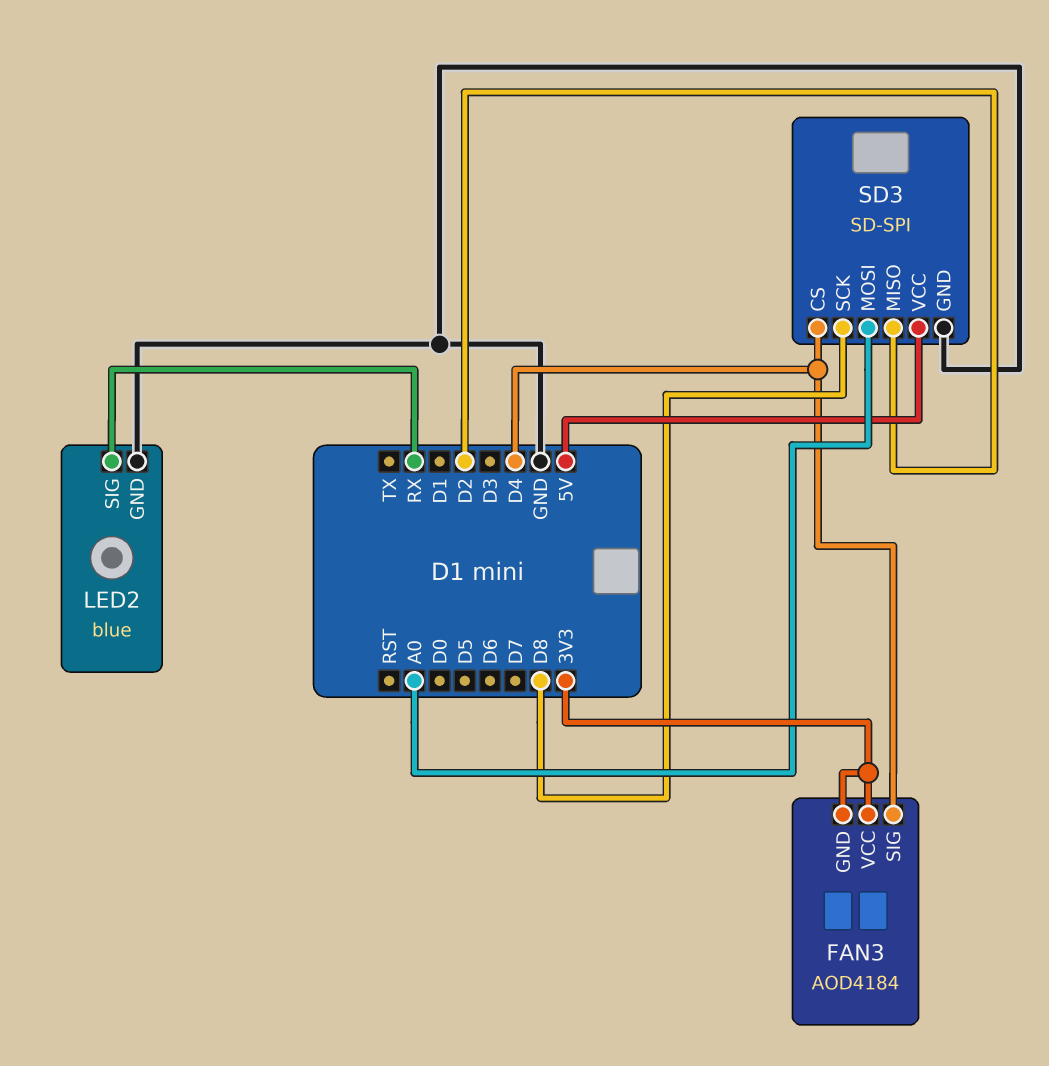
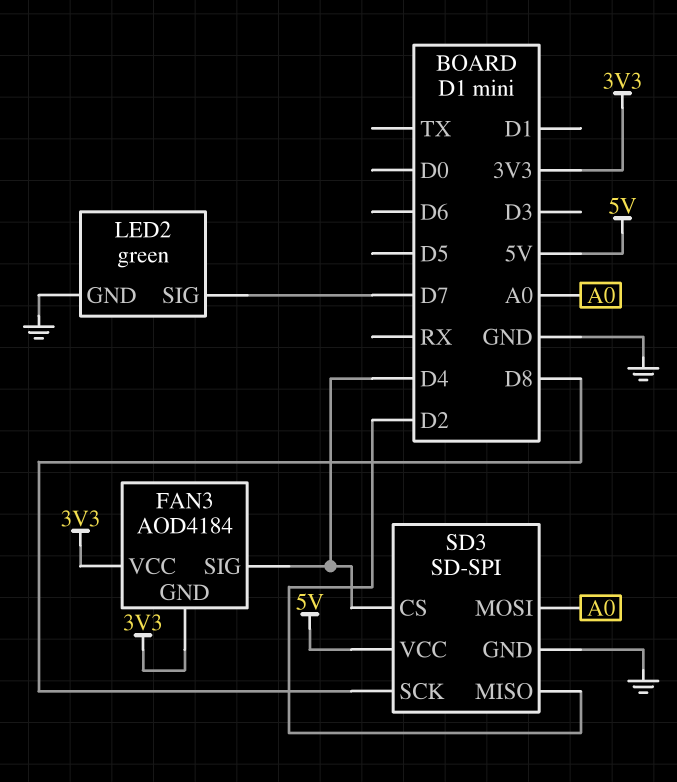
LED2: blue -> green
LED2 pin SIG: RX -> D7

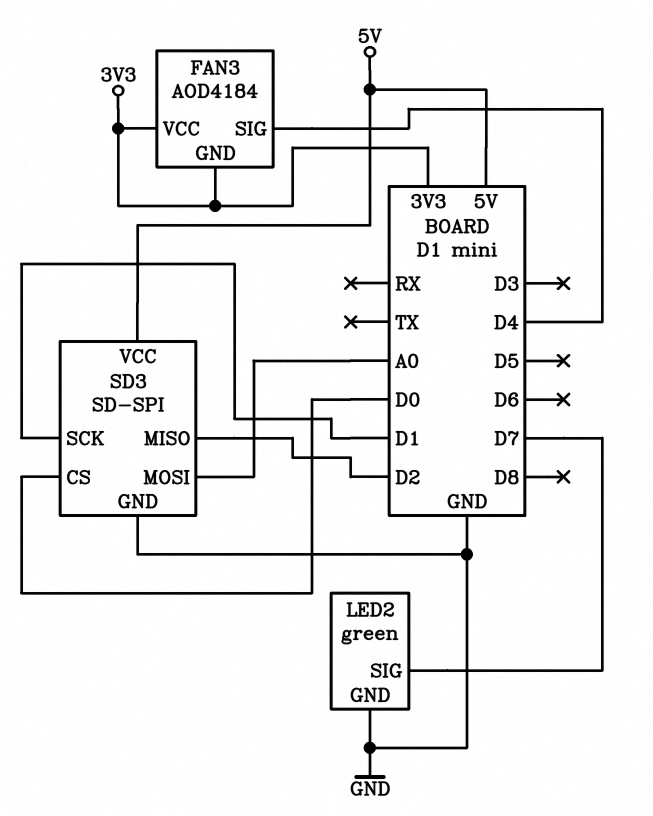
SD3 pin CS: D4 -> D0
SD3 pin SCK: D8 -> D1

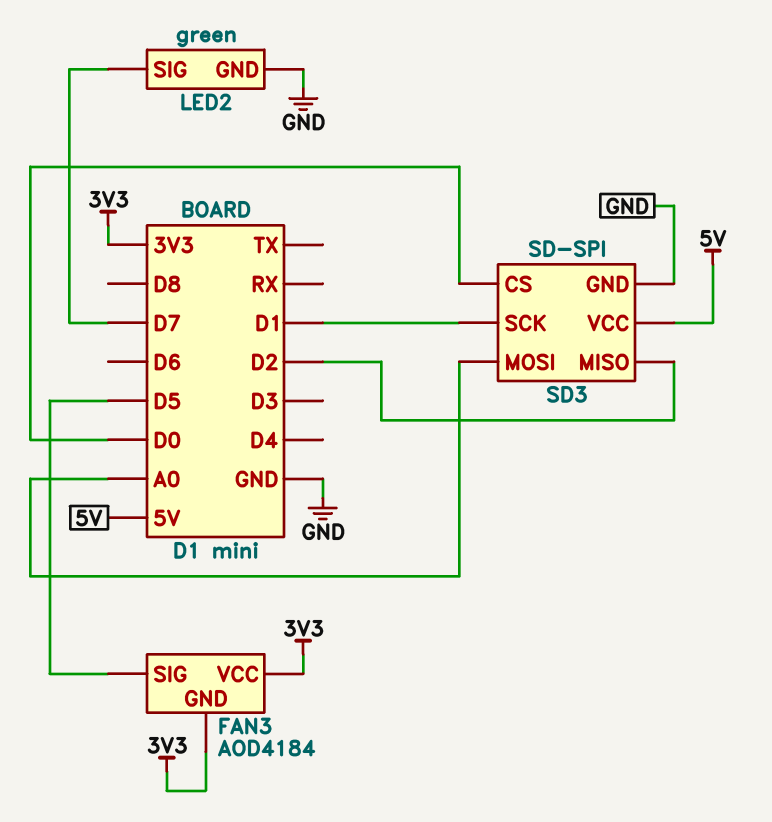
FAN3 pin SIG: D4 -> D5

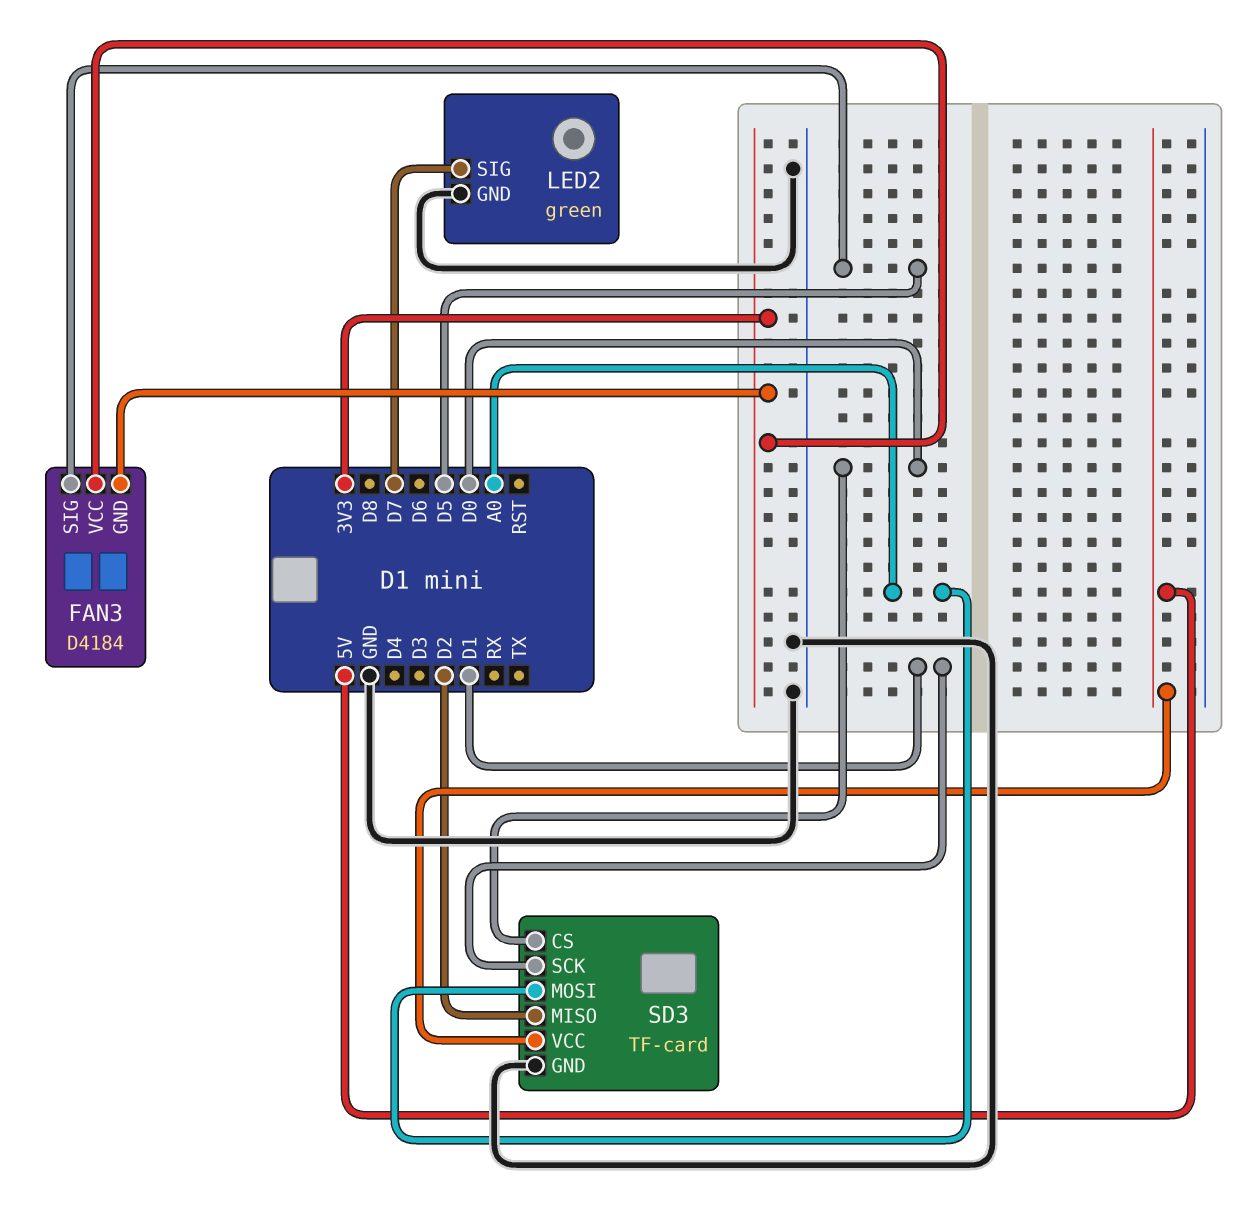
FAN3: AOD4184 -> D4184
SD3: SD-SPI -> TF-card

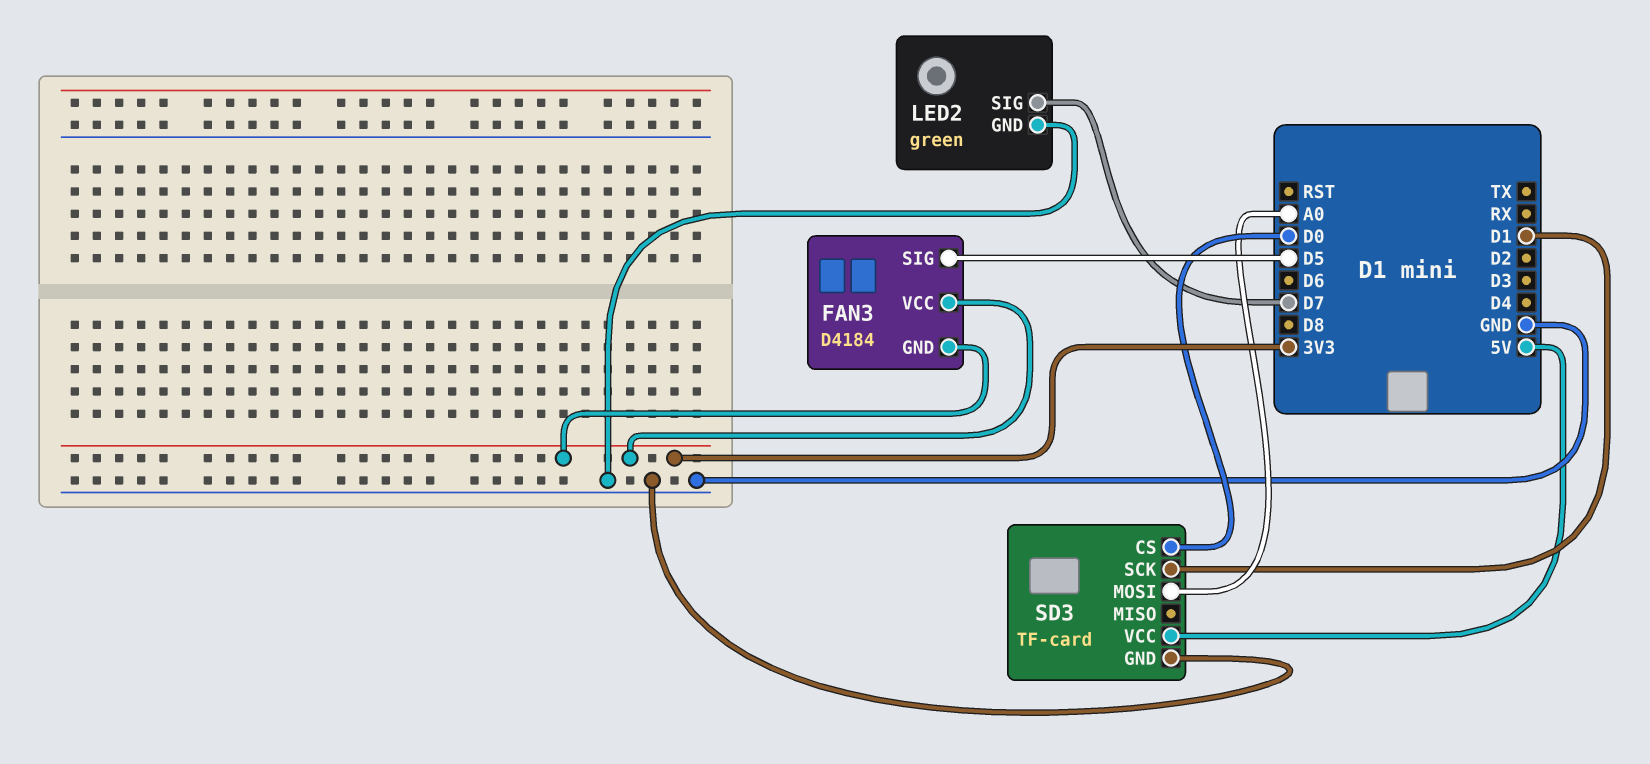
SD3 pin MISO: D2 -> none

